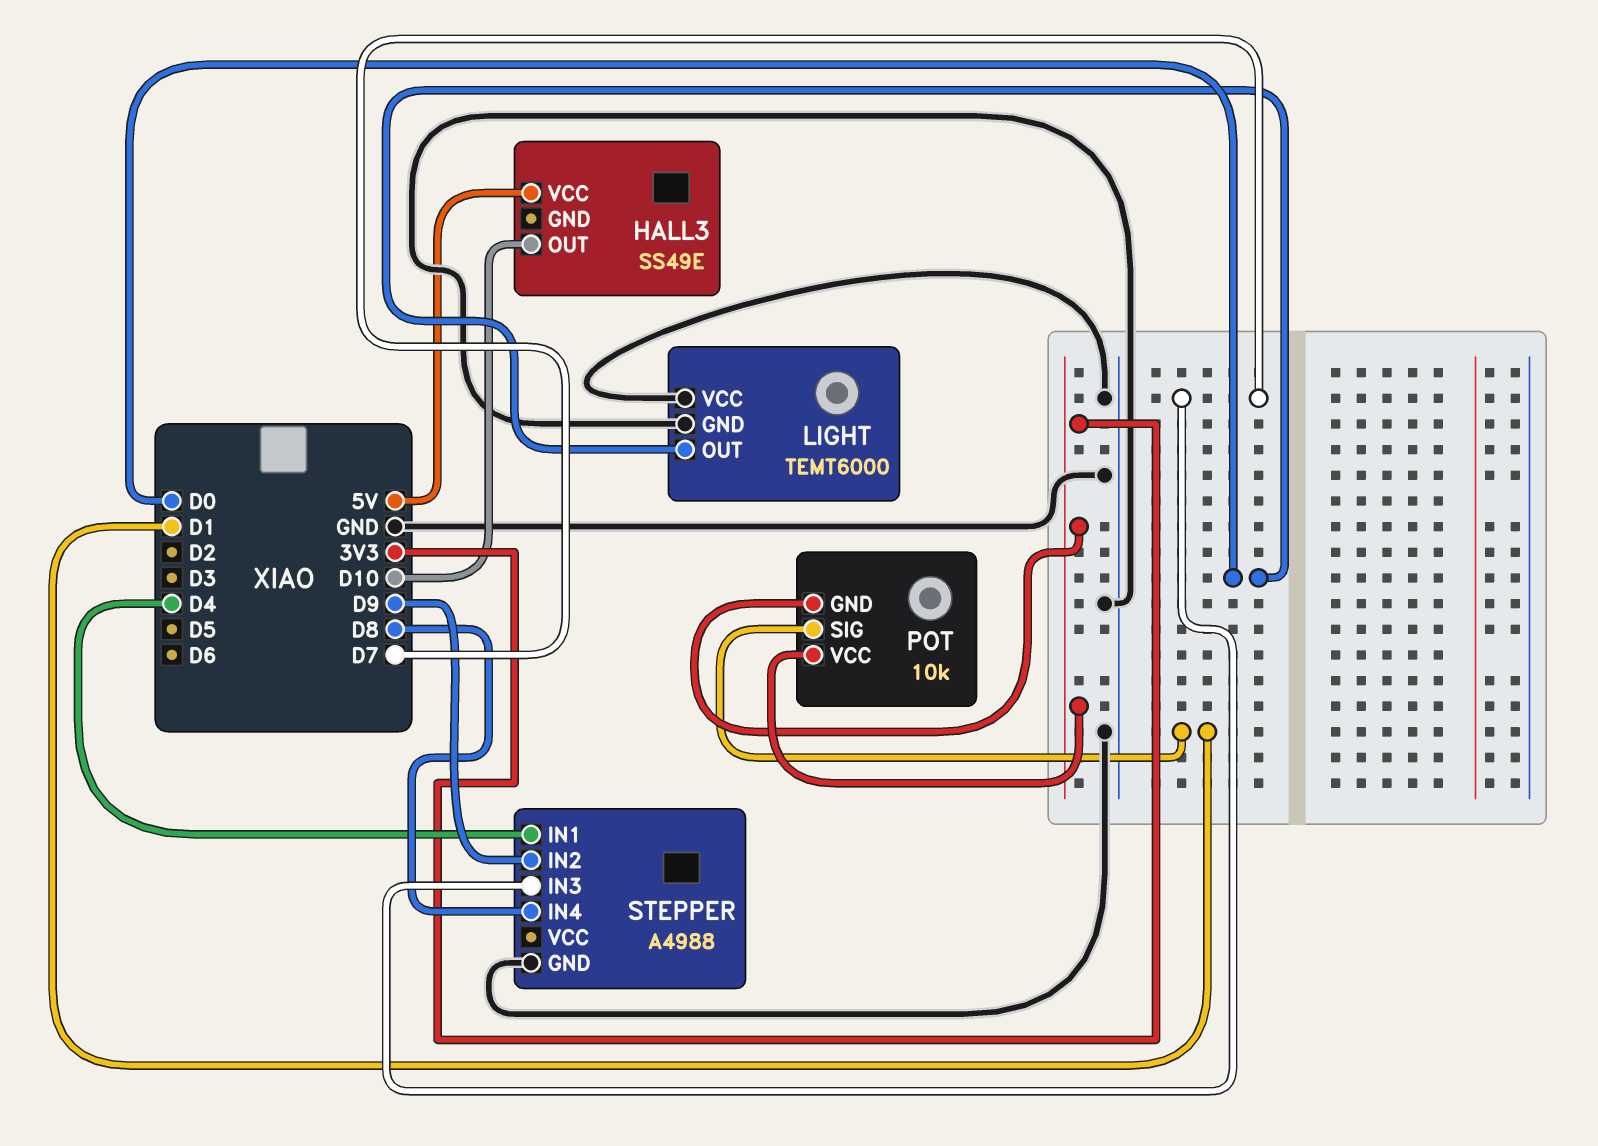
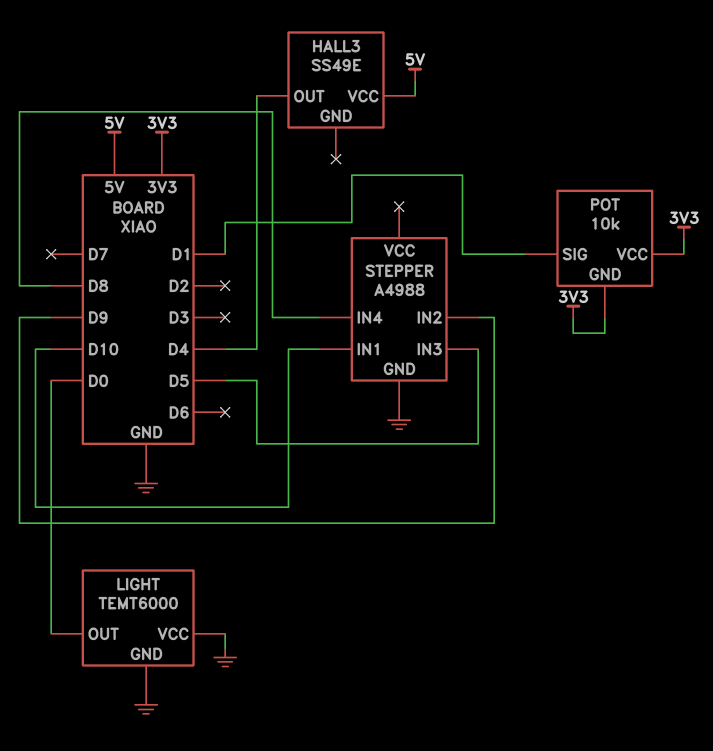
HALL3 pin OUT: D10 -> D4
STEPPER pin IN1: D4 -> D10
STEPPER pin IN3: D7 -> D5

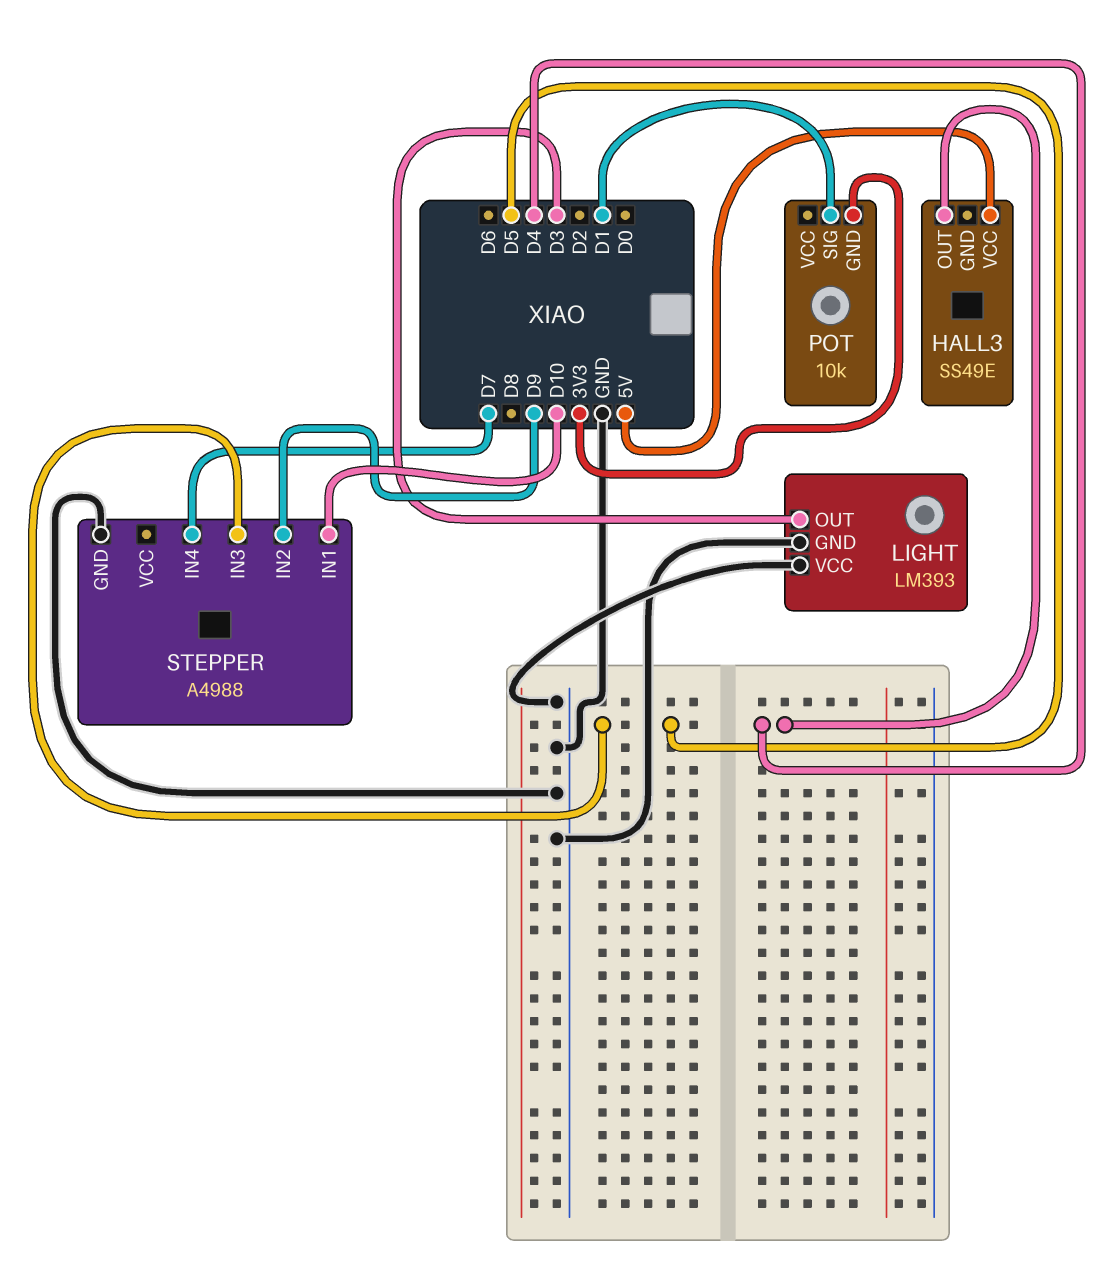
LIGHT: TEMT6000 -> LM393
LIGHT pin OUT: D0 -> D3
POT pin VCC: 3V3 -> none
STEPPER pin IN4: D8 -> D7

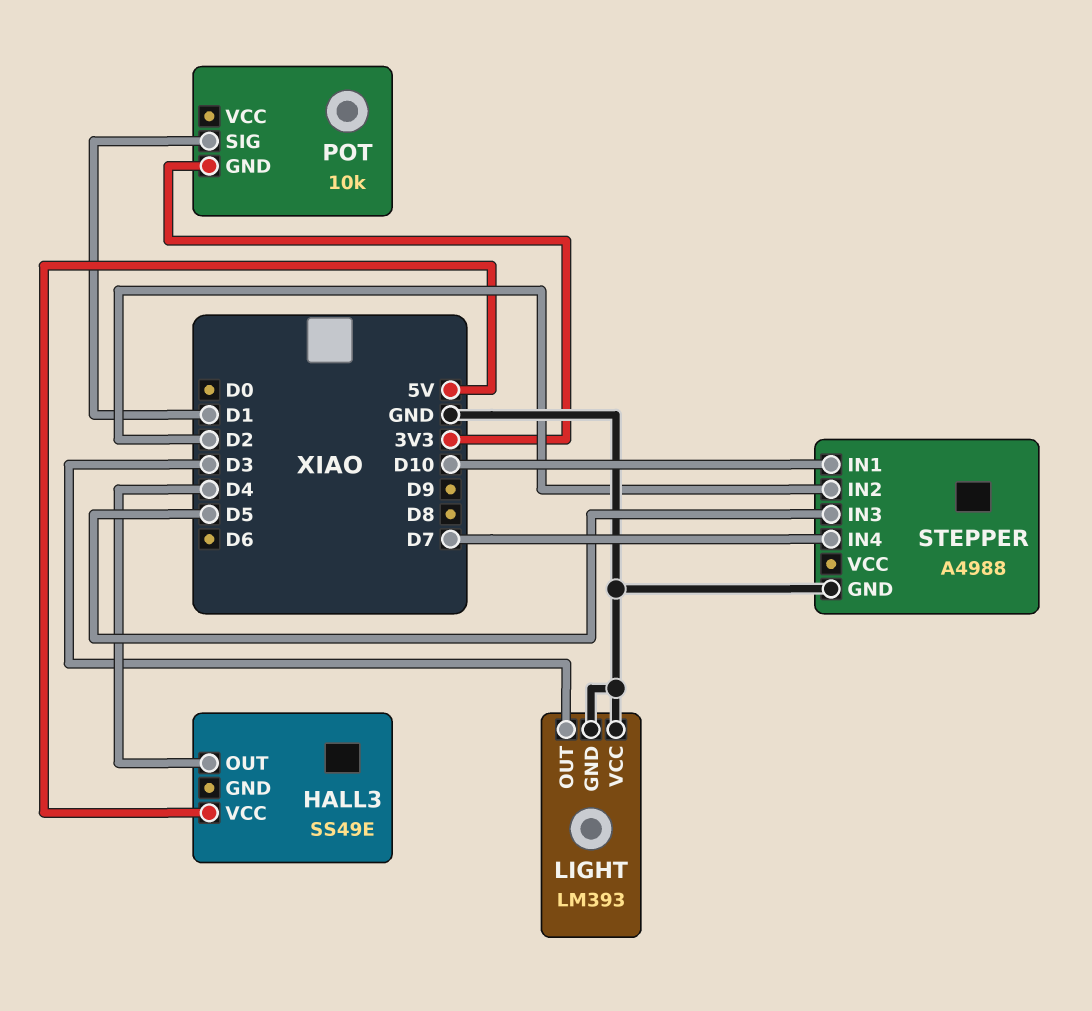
STEPPER pin IN2: D9 -> D2

